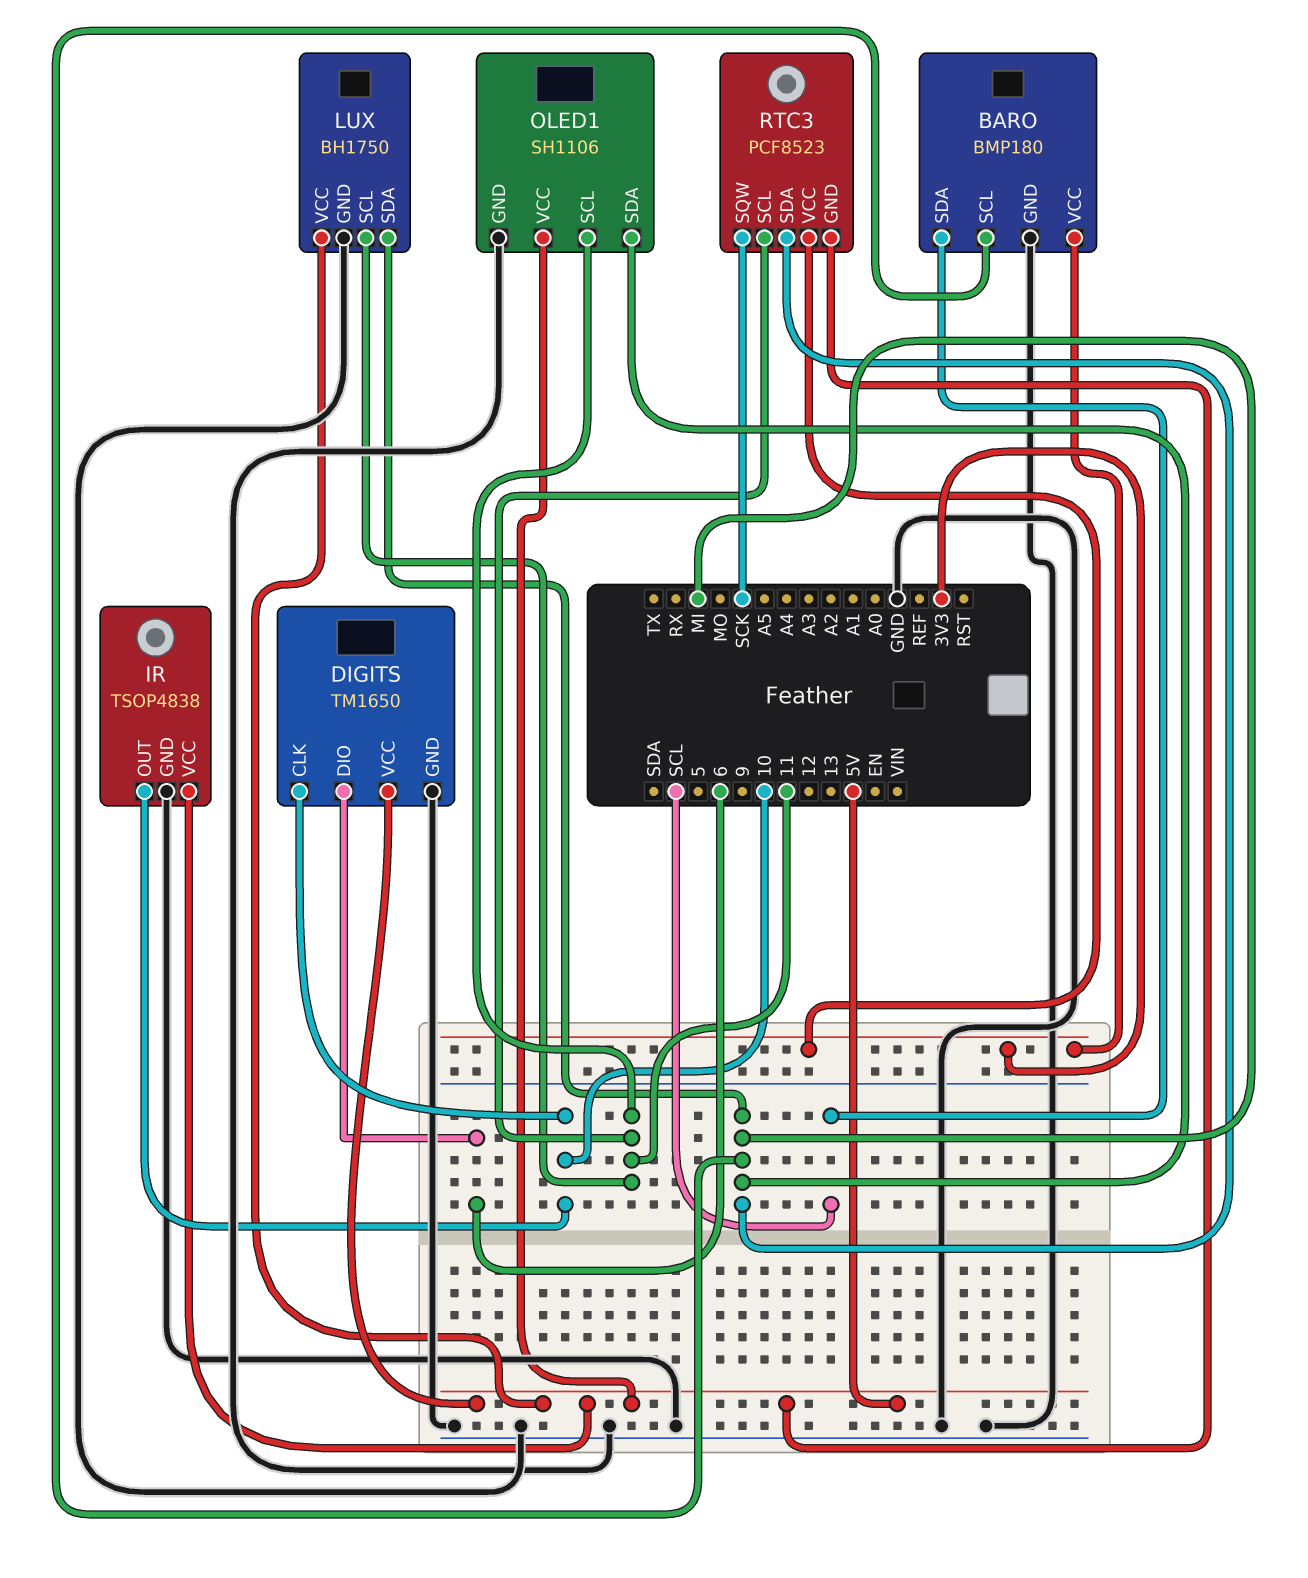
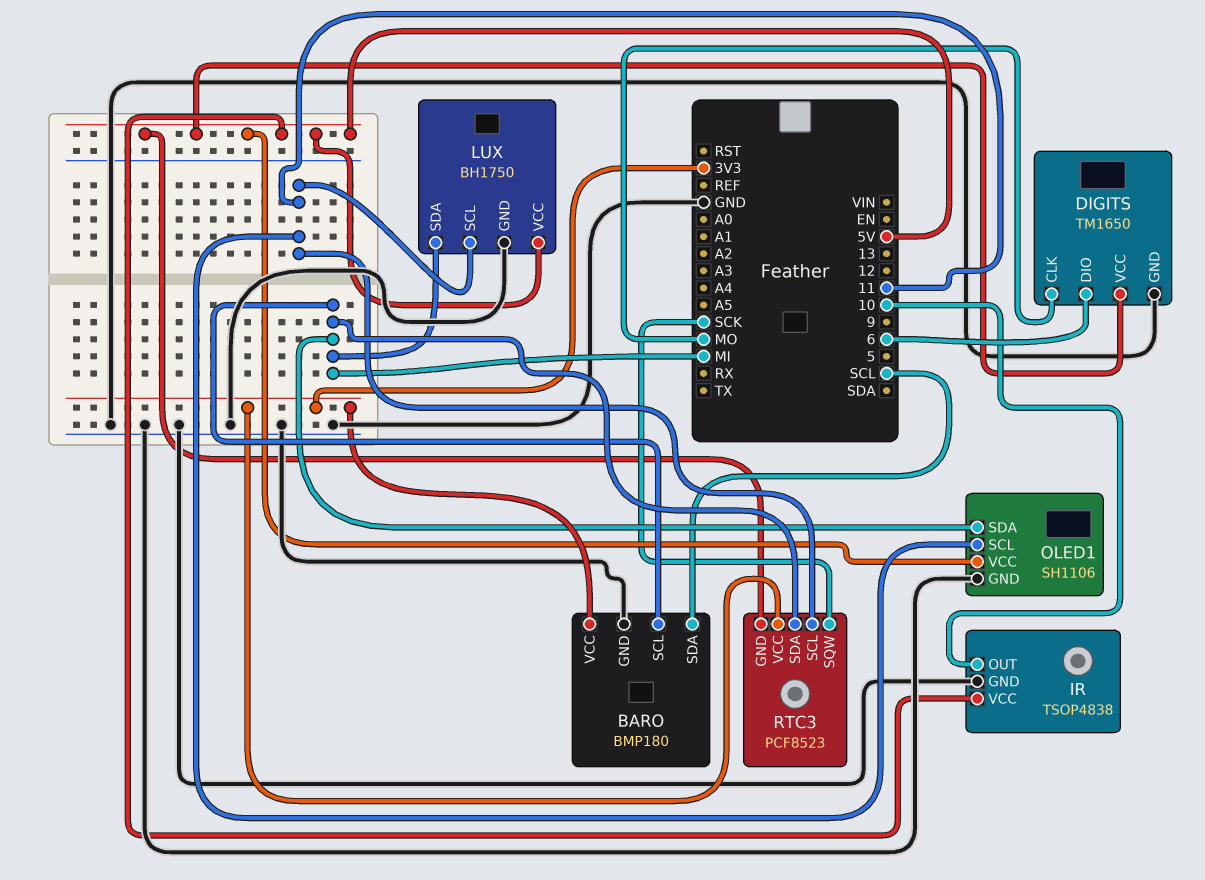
DIGITS pin CLK: 10 -> MO

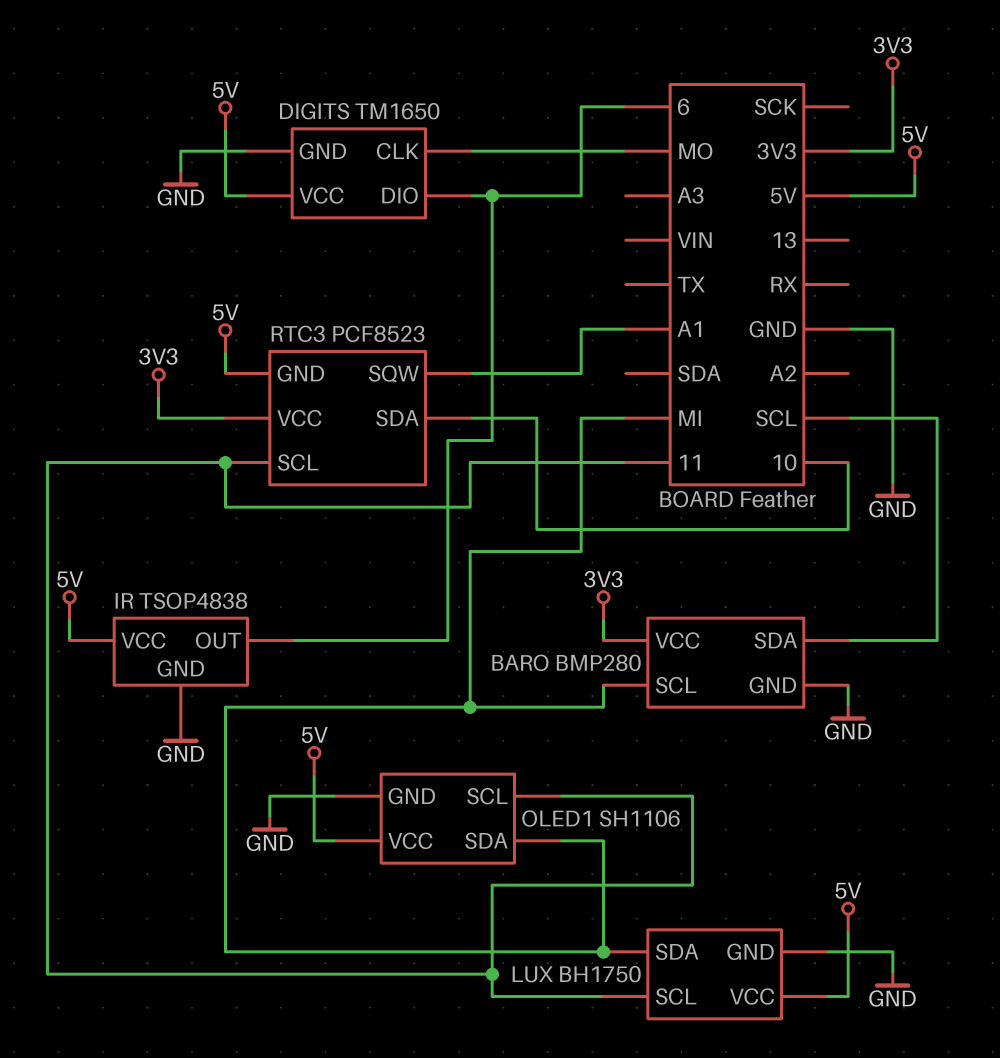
BARO: BMP180 -> BMP280
IR pin OUT: 10 -> 6
RTC3 pin SDA: MI -> 10
RTC3 pin SQW: SCK -> A1

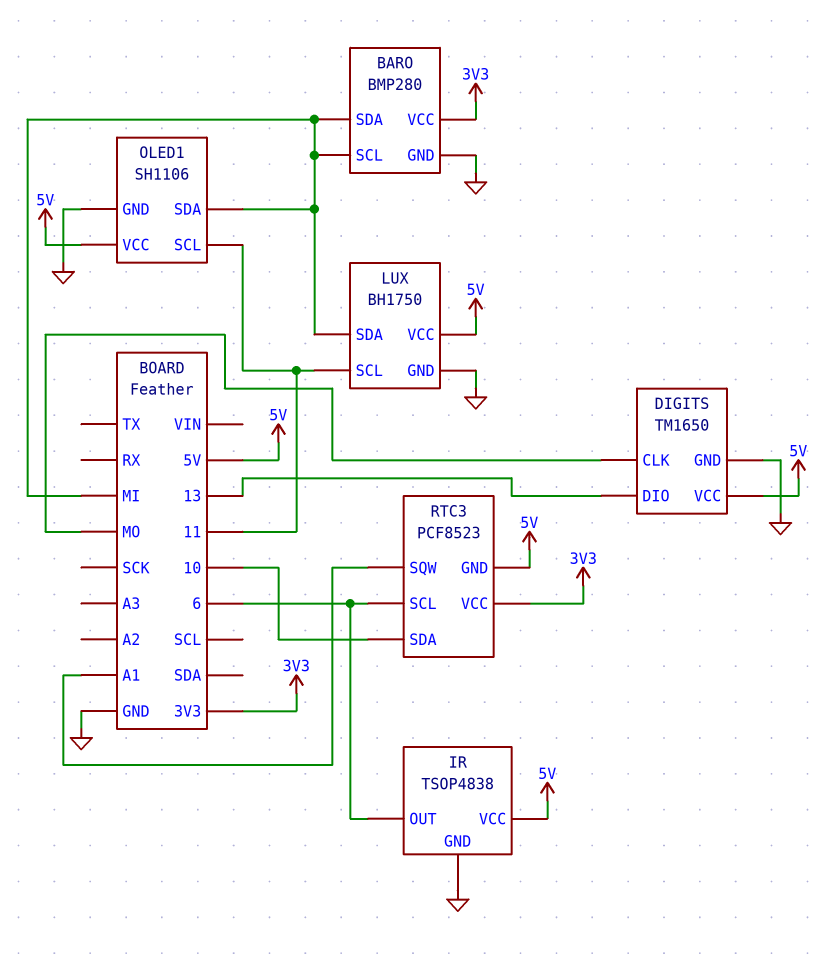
BARO pin SDA: SCL -> MI
DIGITS pin DIO: 6 -> 13
RTC3 pin SCL: 11 -> 6

